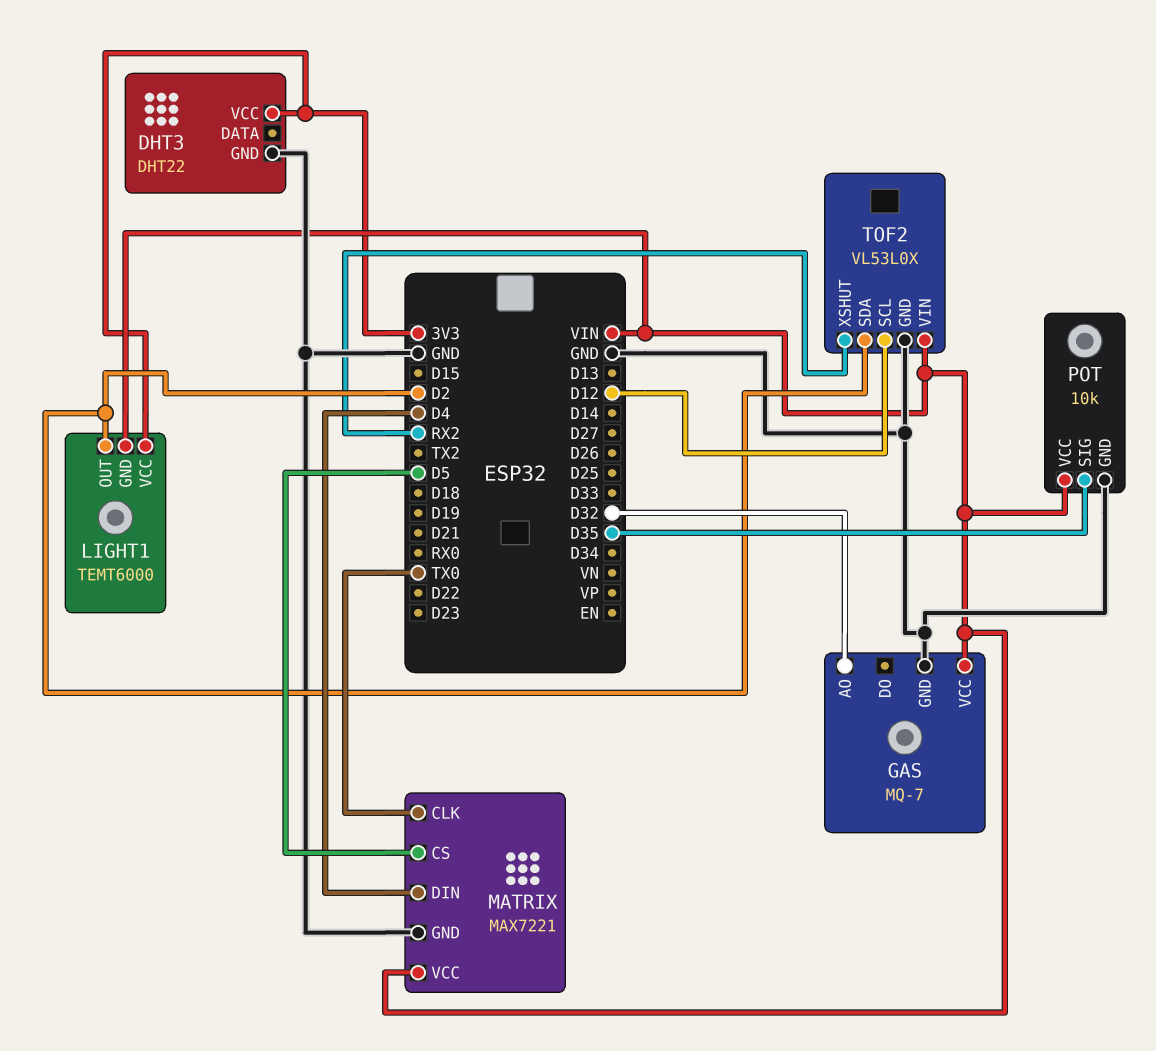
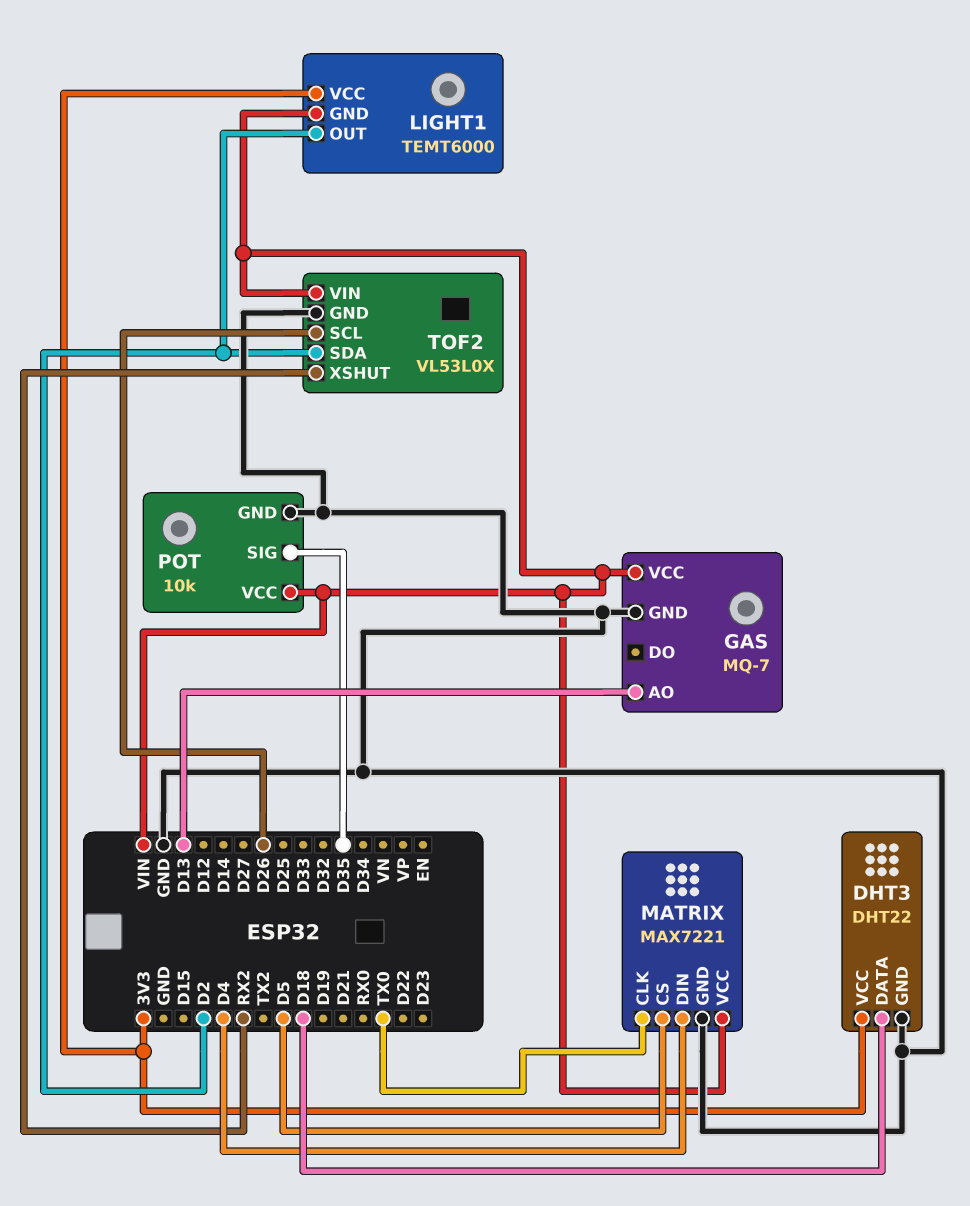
DHT3 pin DATA: none -> D18
GAS pin AO: D32 -> D13
TOF2 pin SCL: D12 -> D26

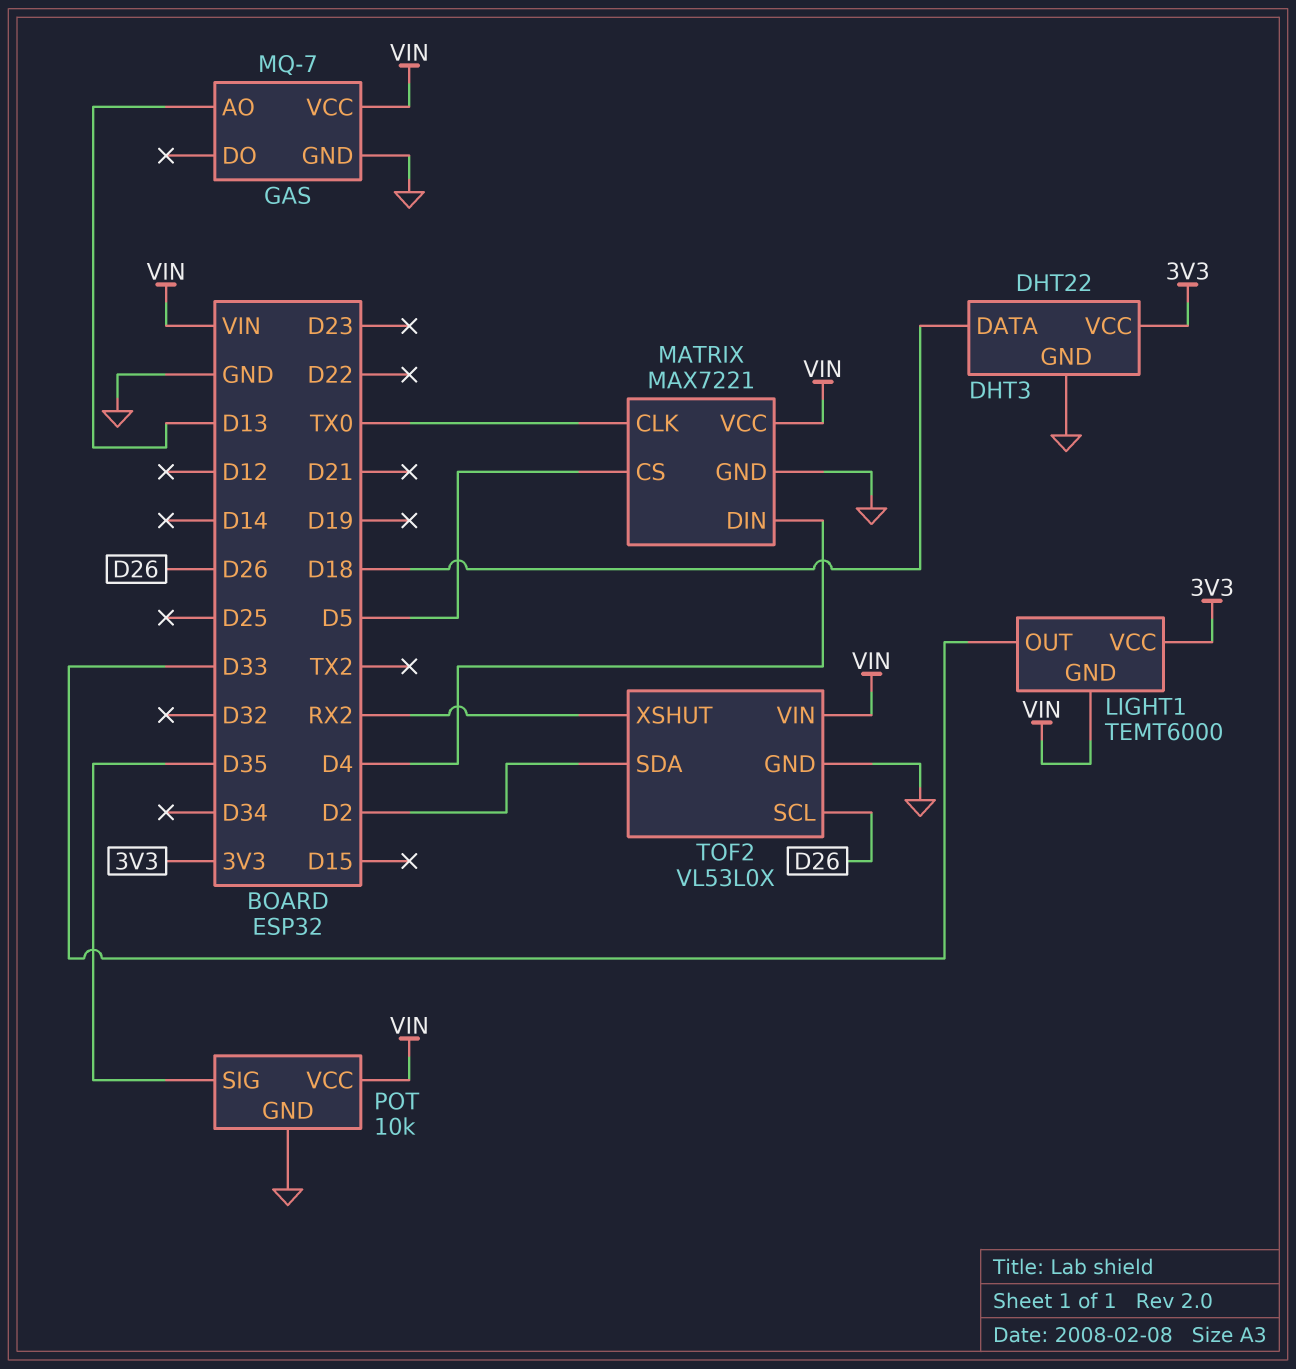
LIGHT1 pin OUT: D2 -> D33

